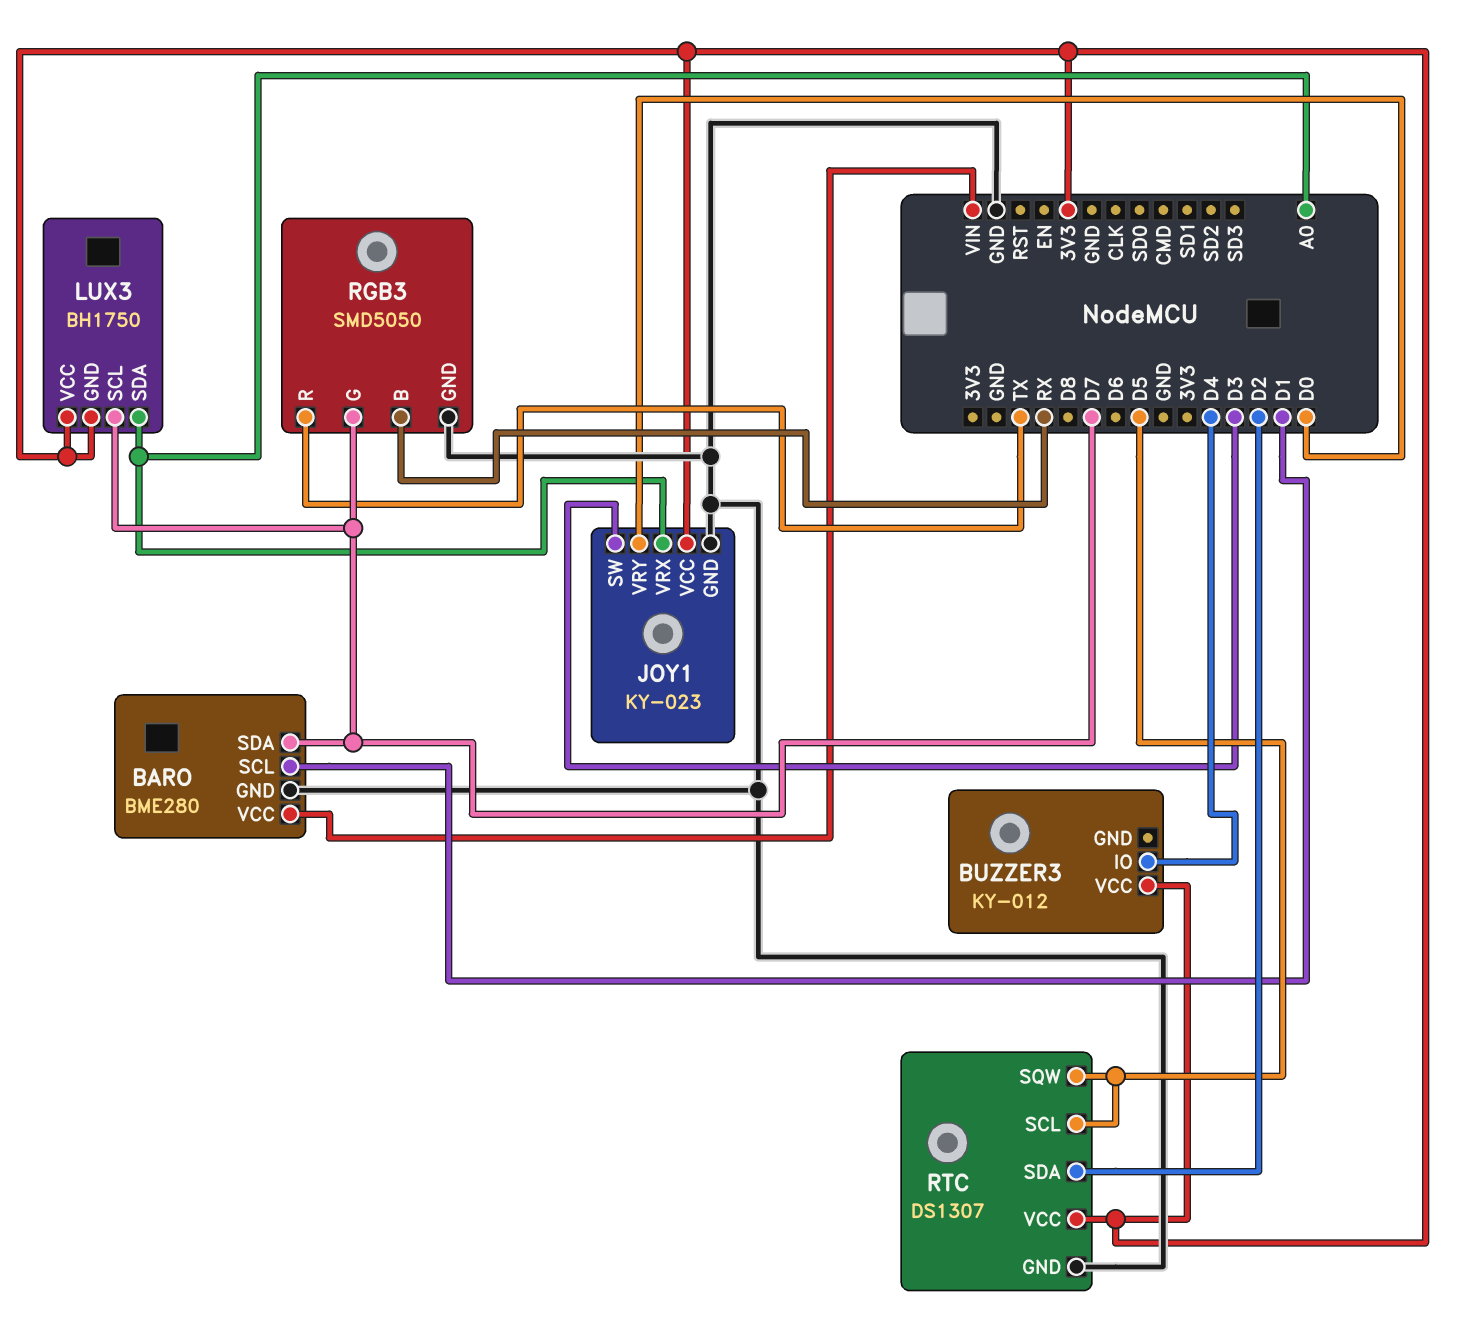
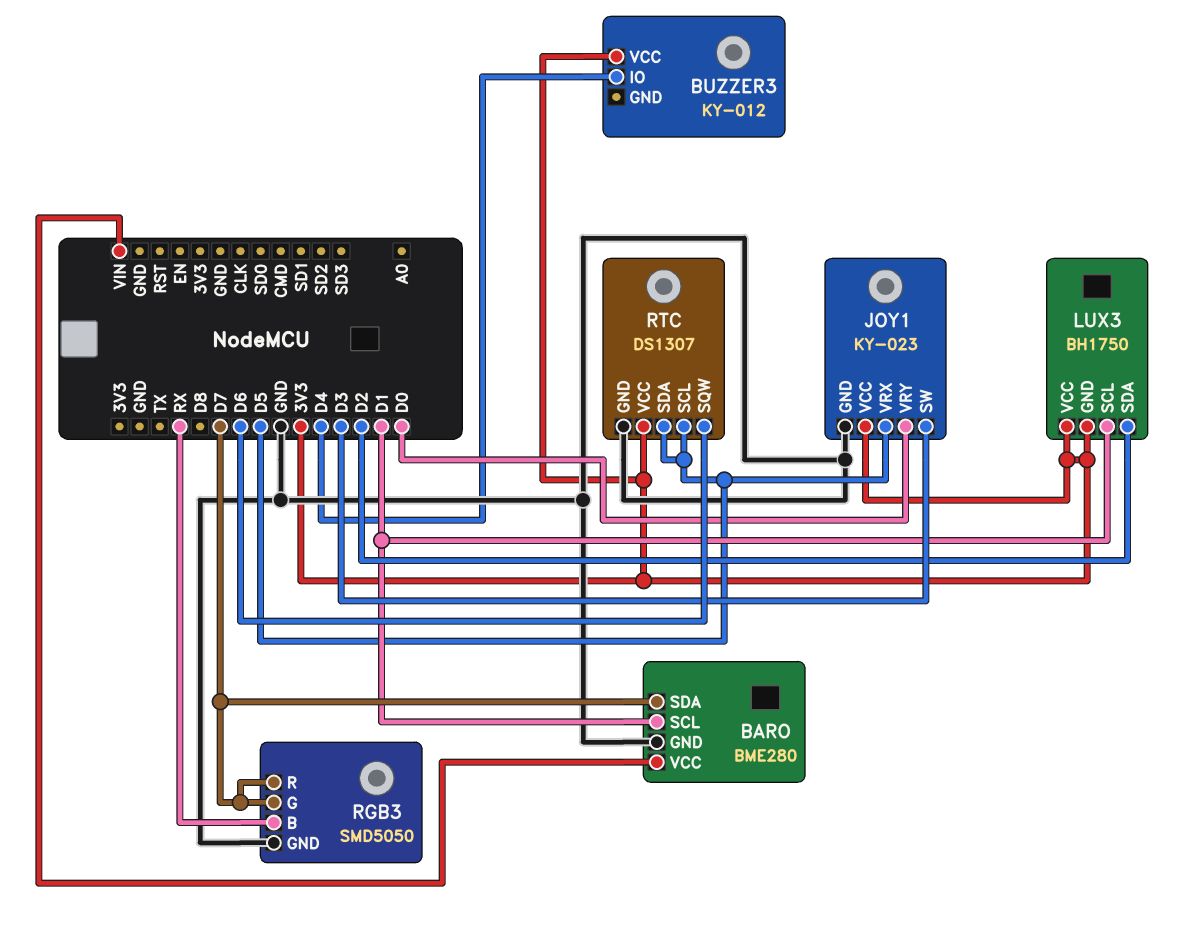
JOY1 pin VRX: A0 -> D5
LUX3 pin SCL: D7 -> D1
LUX3 pin SDA: A0 -> D2
RGB3 pin R: TX -> D7
RTC pin SDA: D2 -> D5
RTC pin SQW: D5 -> D6

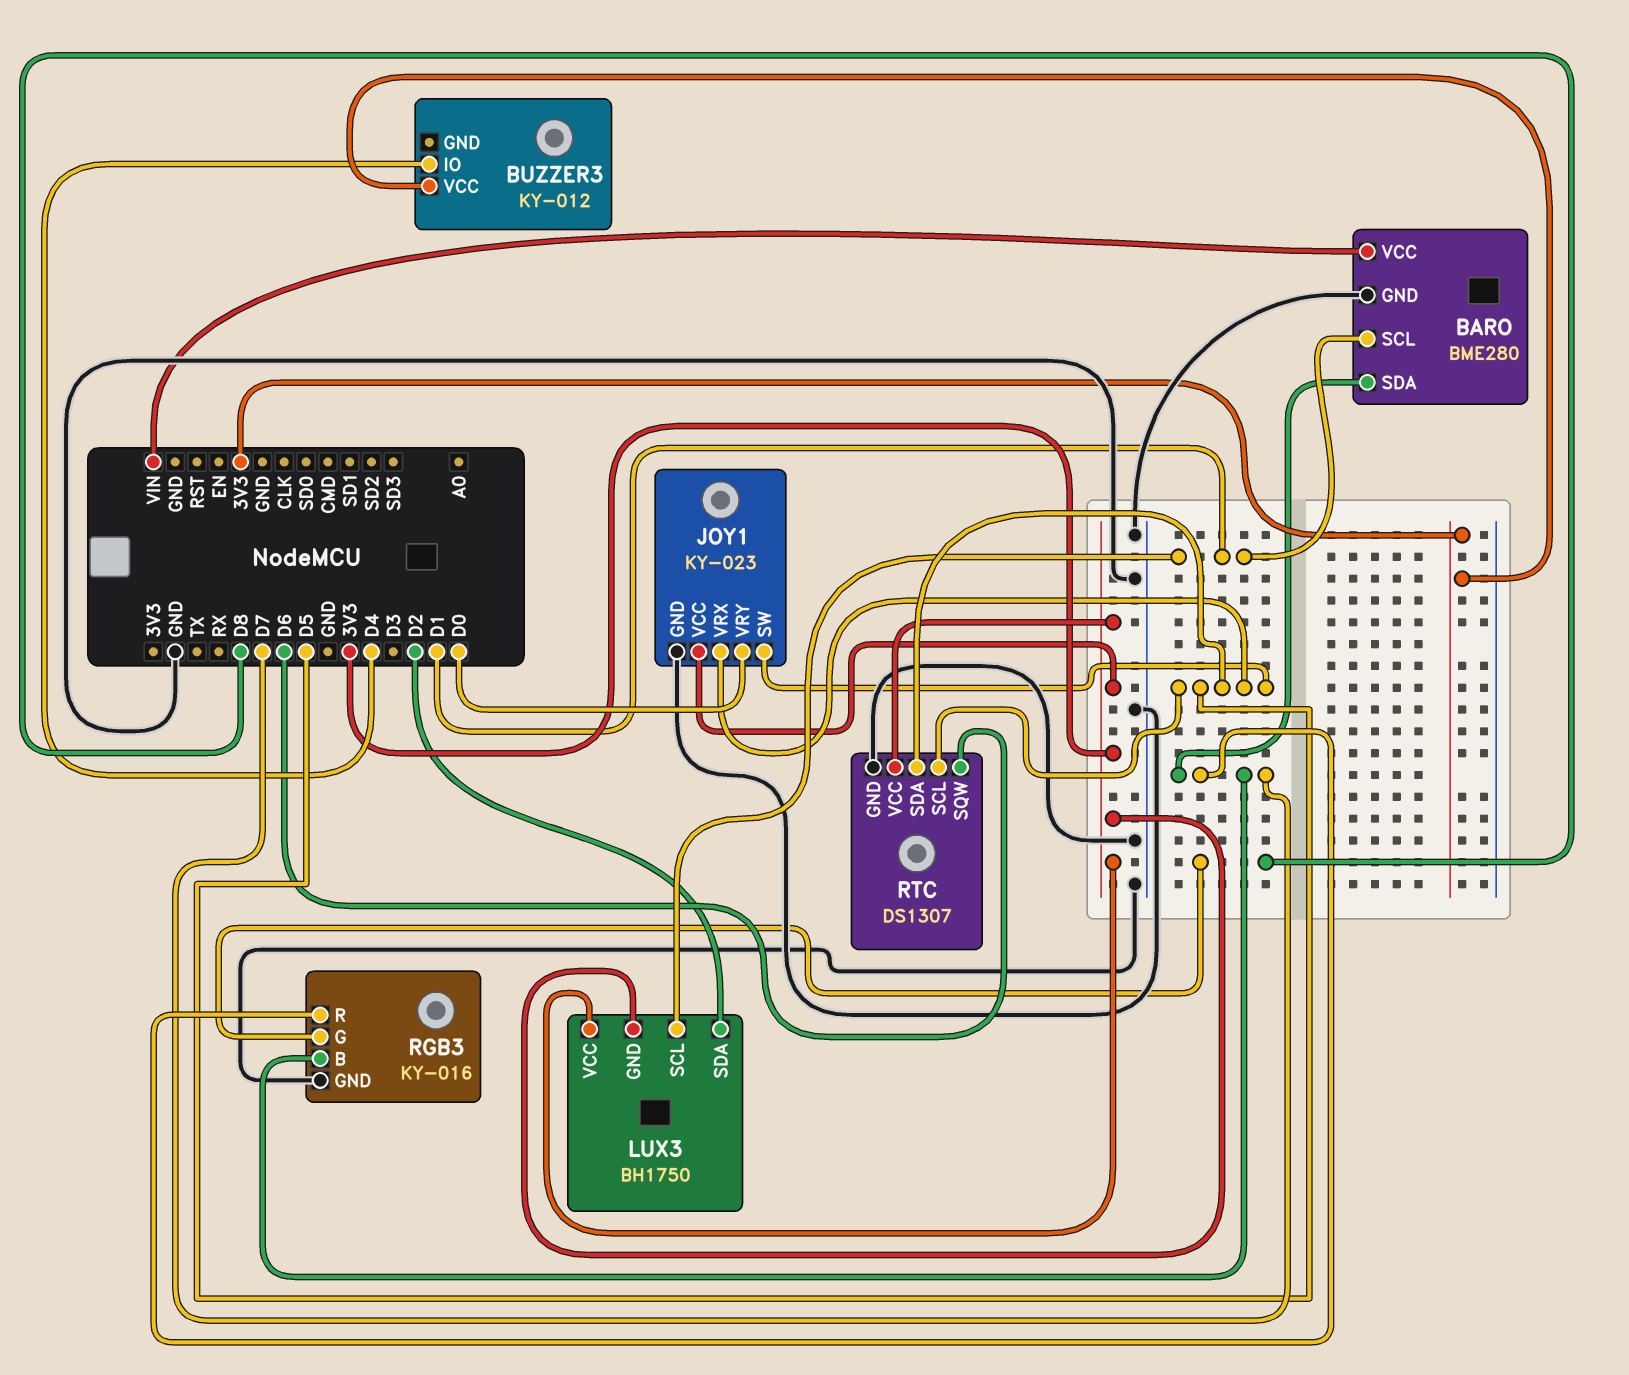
JOY1 pin SW: D3 -> D5
RGB3: SMD5050 -> KY-016
RGB3 pin B: RX -> D7
RGB3 pin G: D7 -> D8

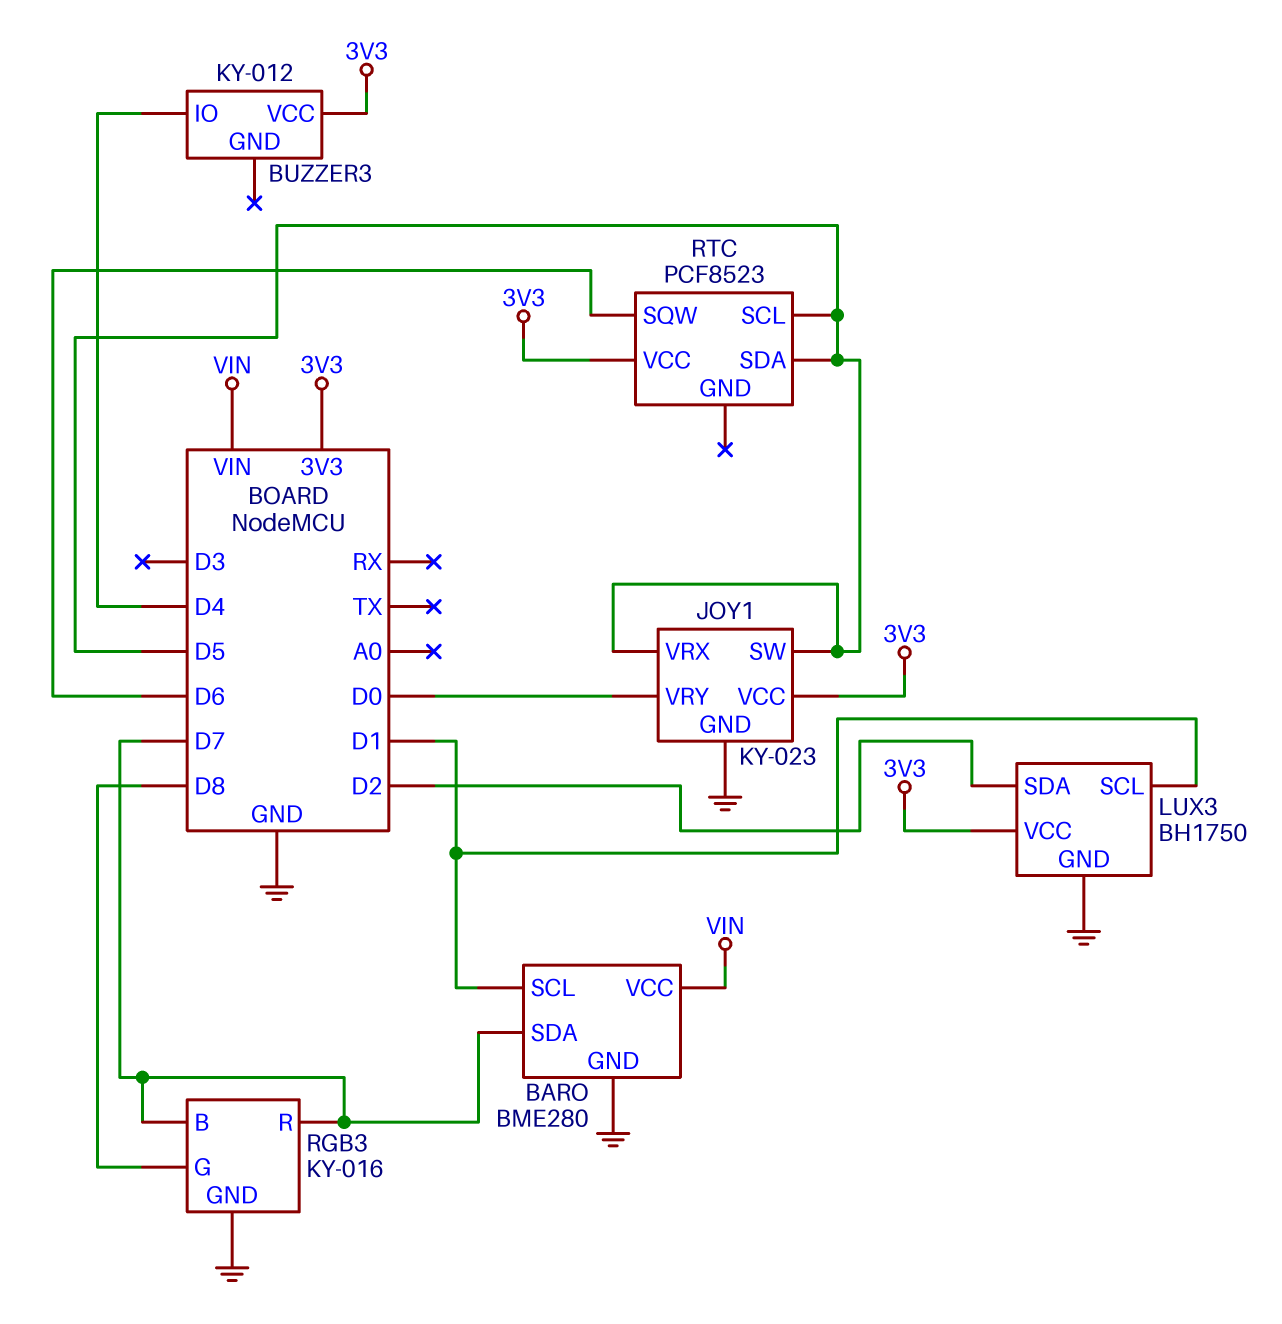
LUX3 pin GND: 3V3 -> GND
RTC: DS1307 -> PCF8523
RTC pin GND: GND -> none

